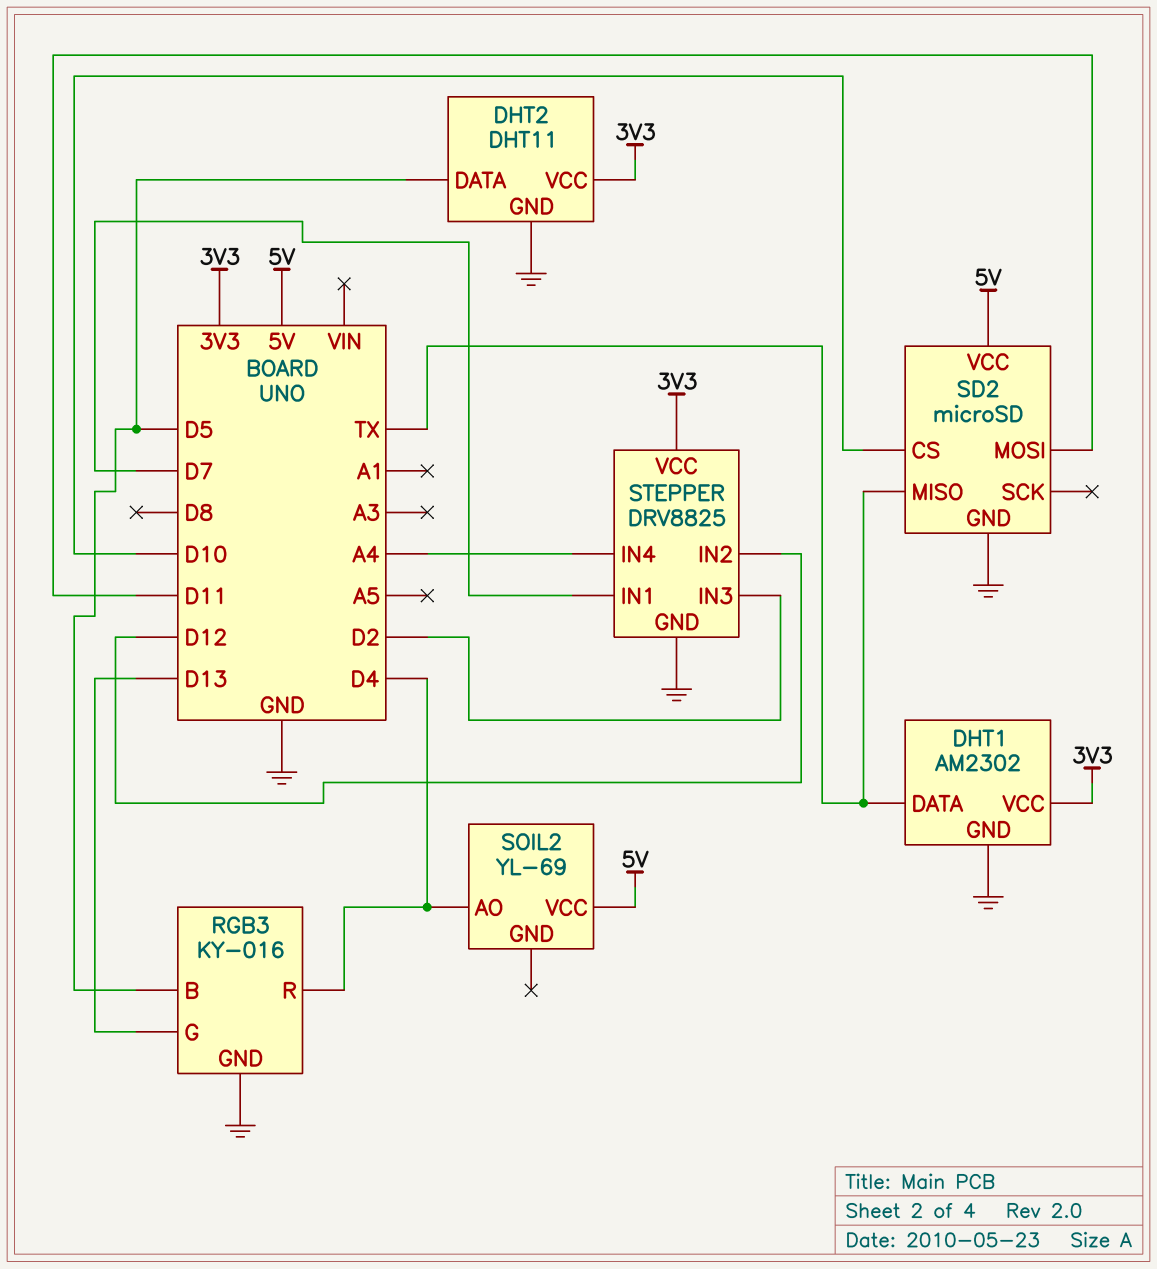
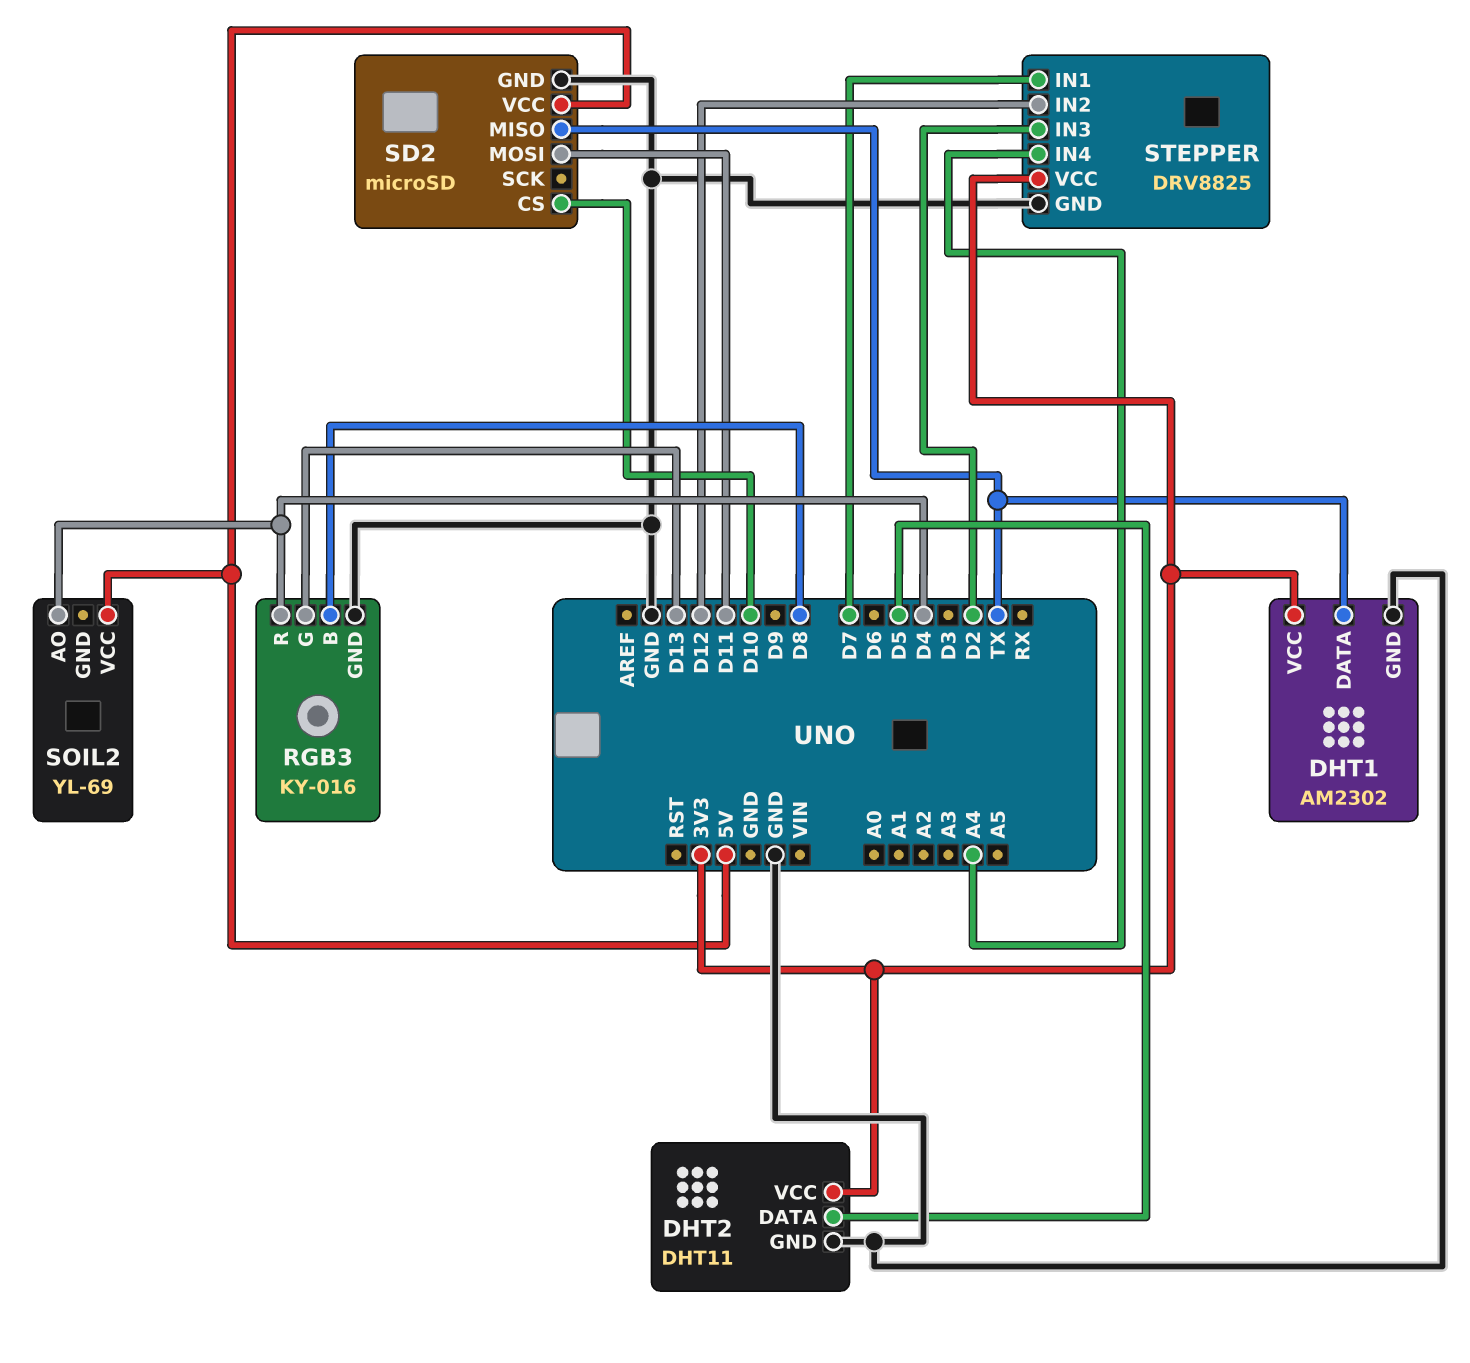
RGB3 pin B: D5 -> D8

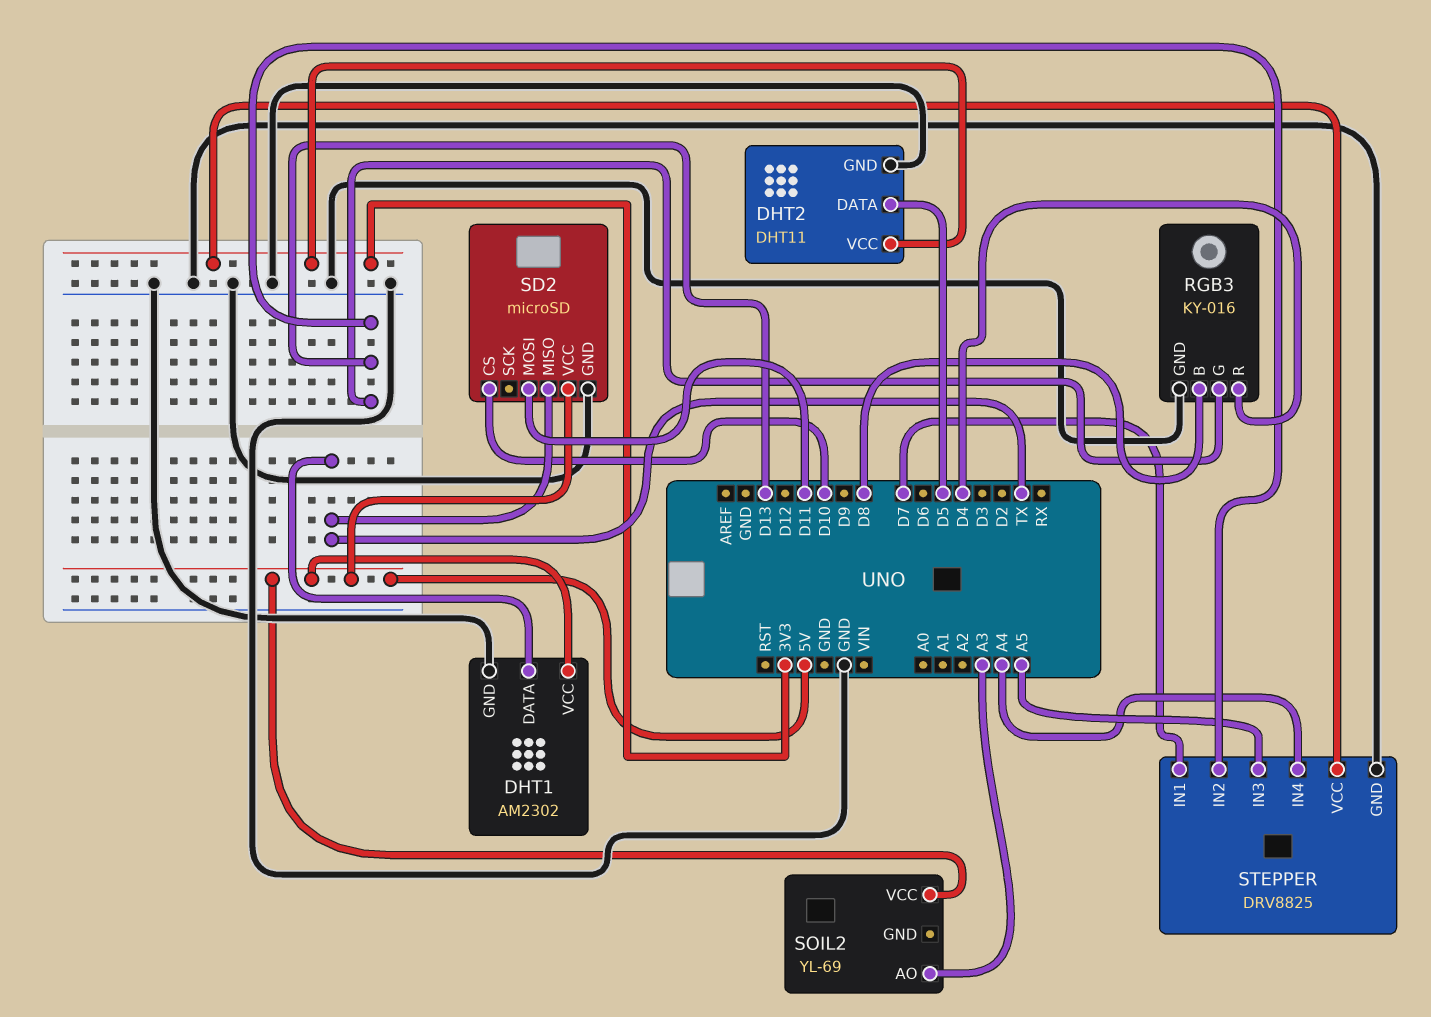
DHT1 pin VCC: 3V3 -> 5V
SOIL2 pin AO: D4 -> A3
STEPPER pin IN2: D12 -> D13
STEPPER pin IN3: D2 -> A5

